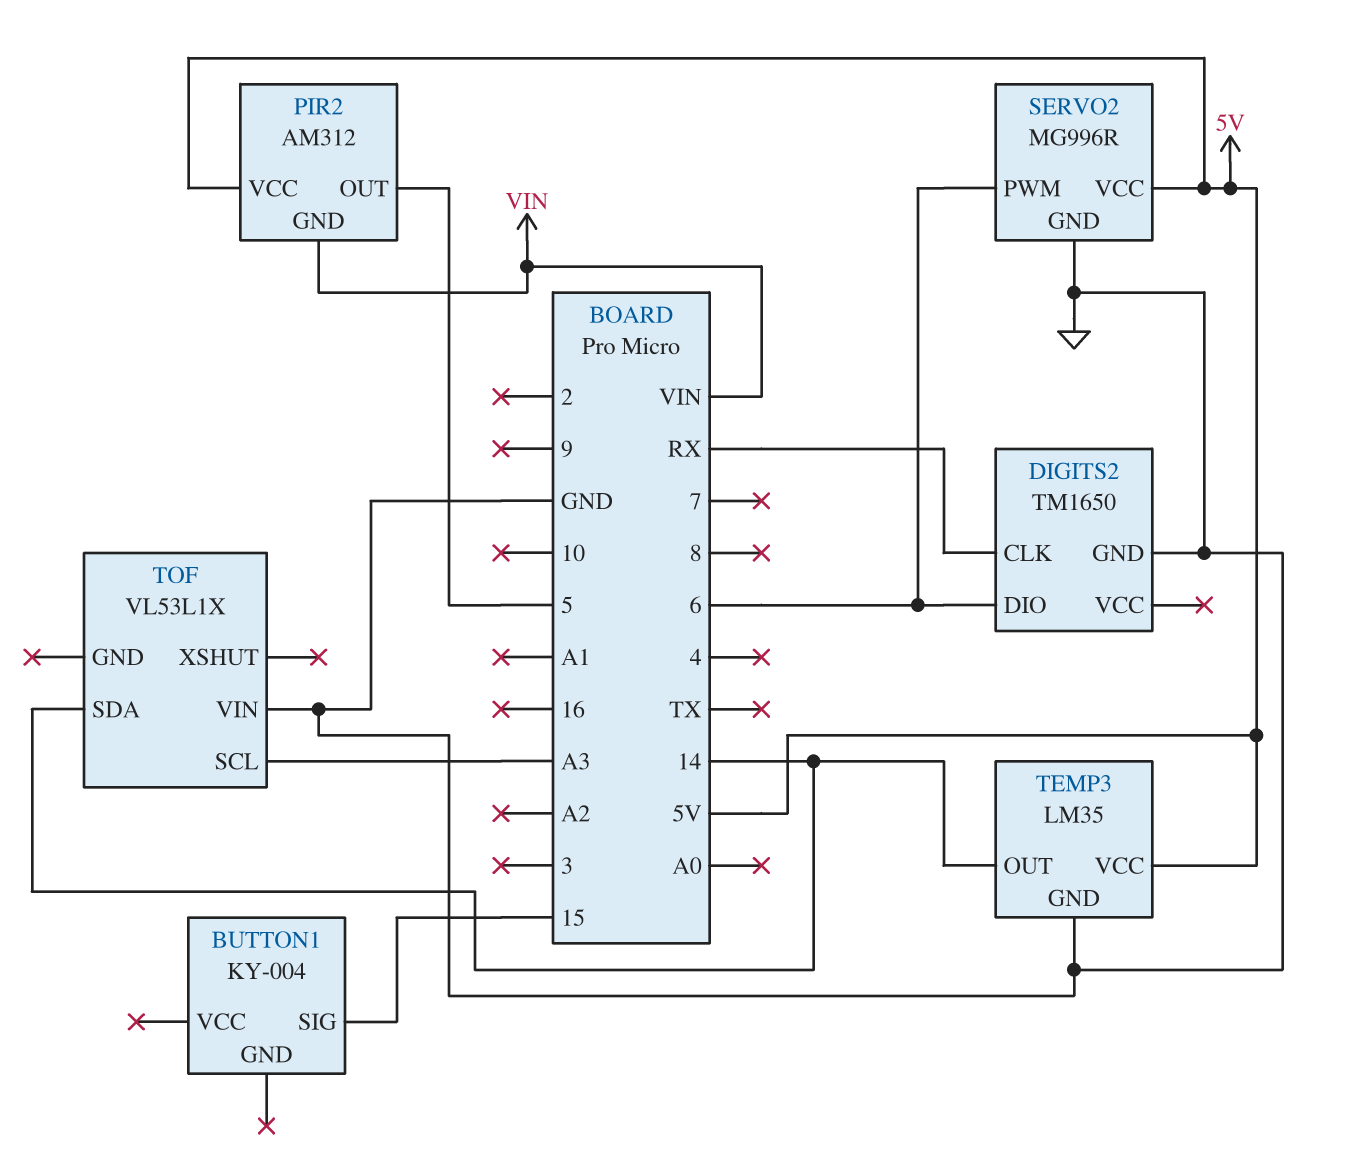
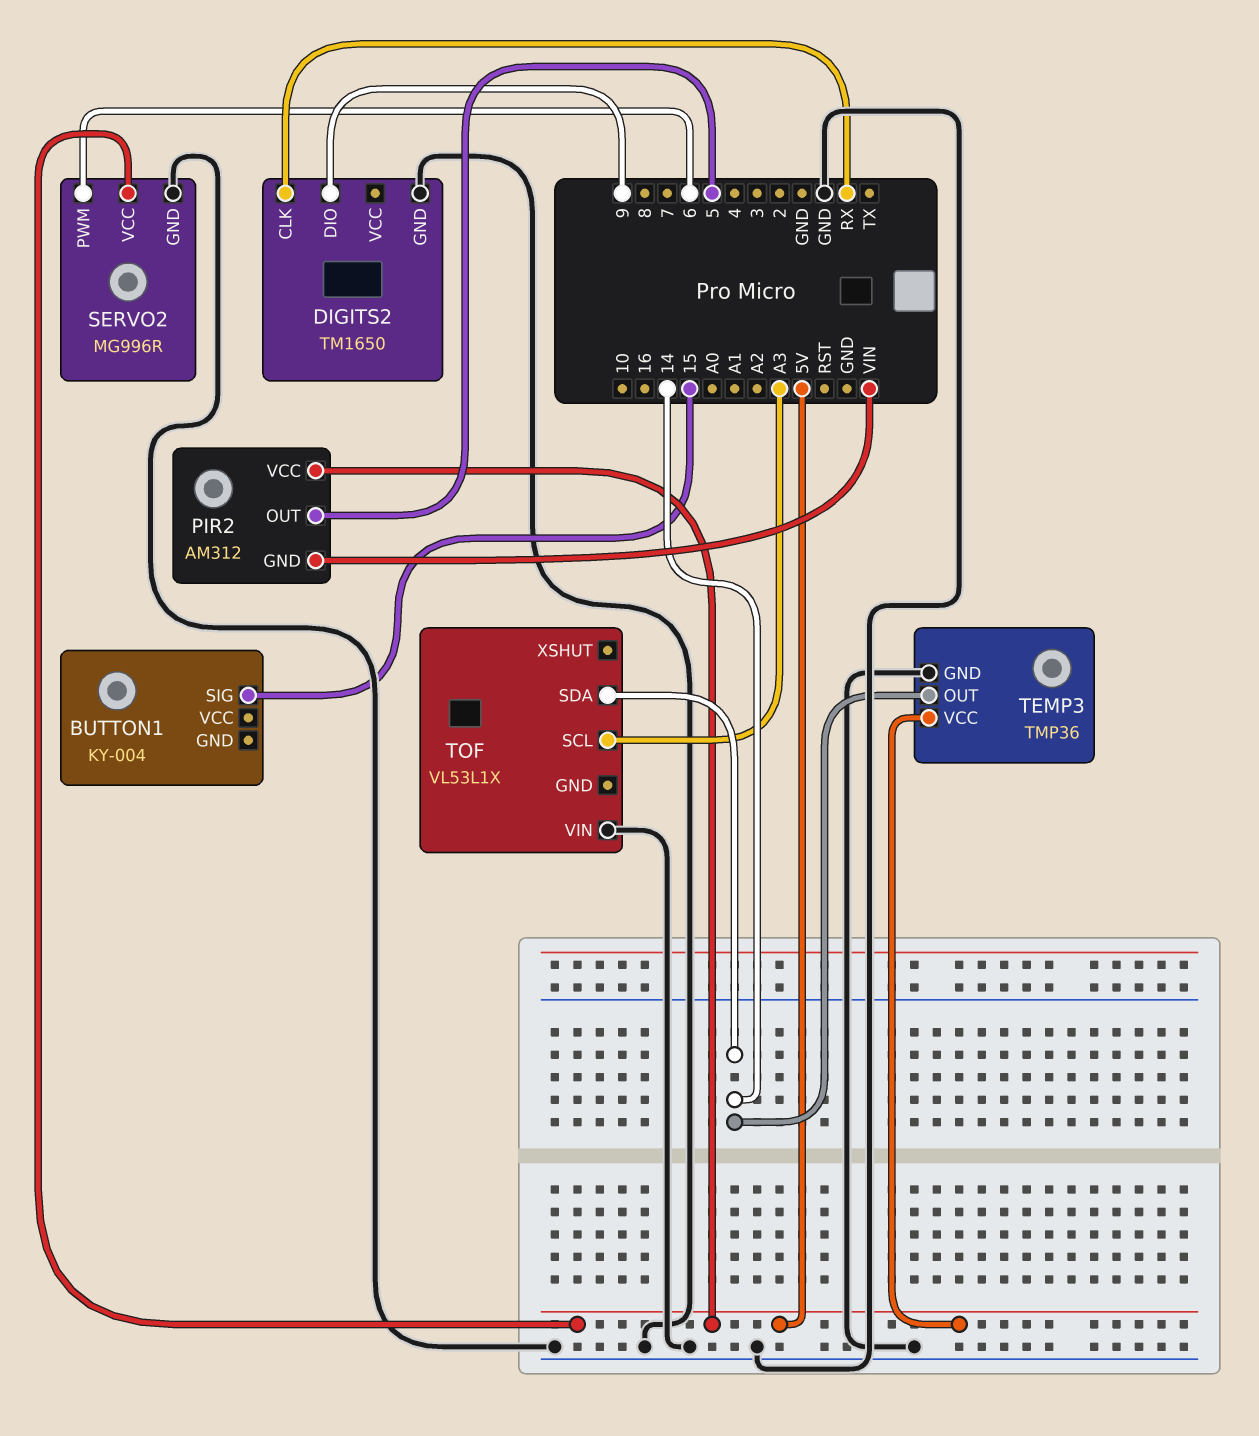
DIGITS2 pin DIO: 6 -> 9
TEMP3: LM35 -> TMP36

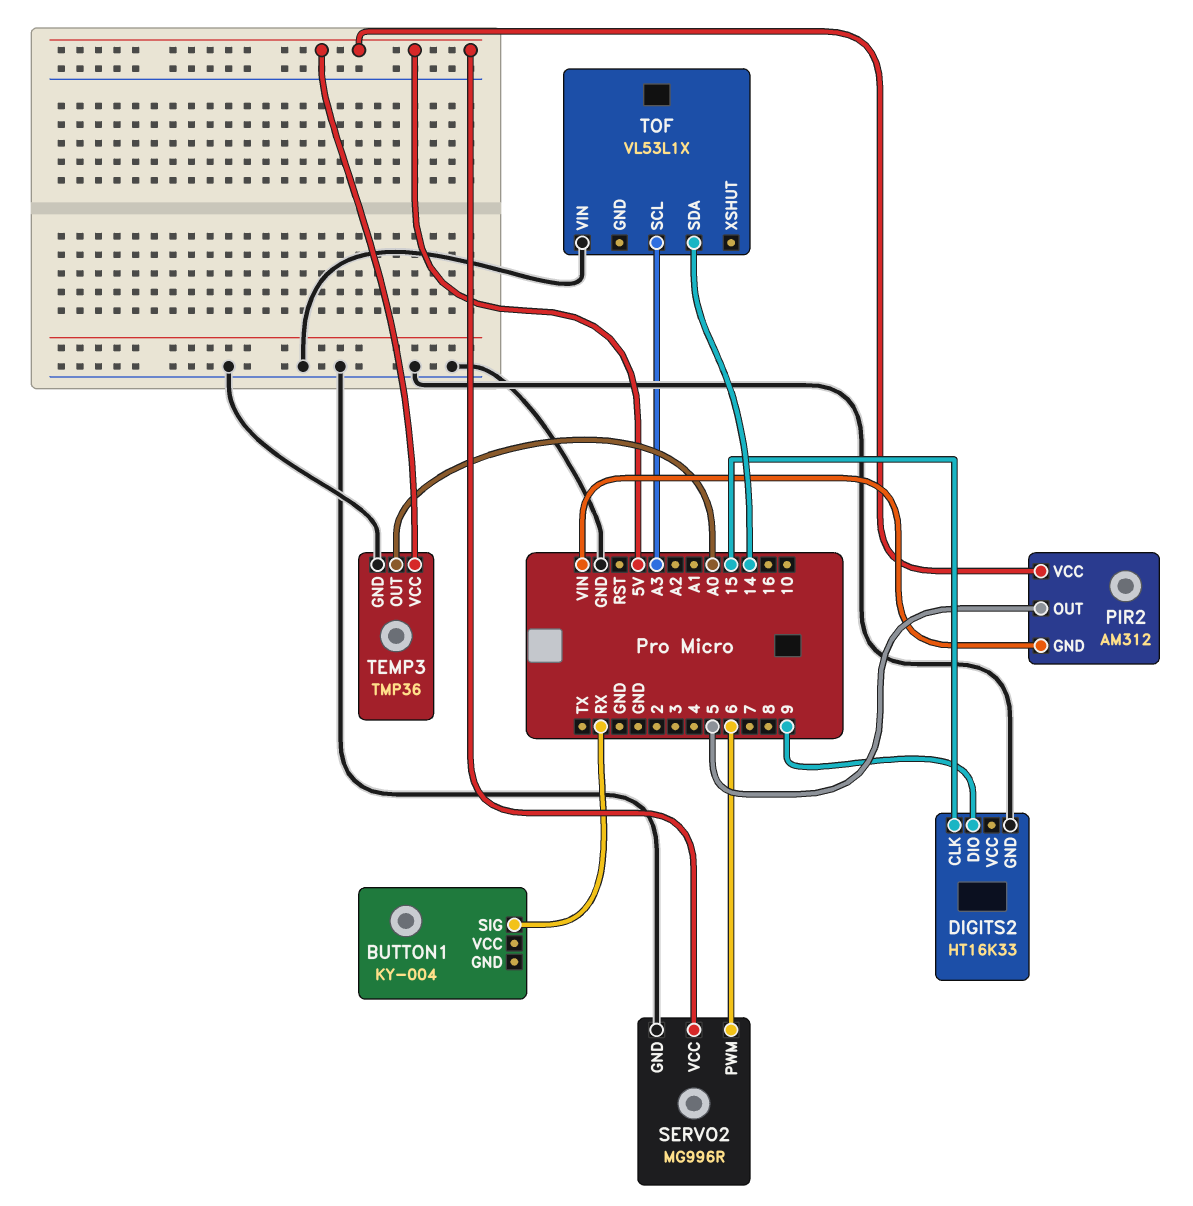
BUTTON1 pin SIG: 15 -> RX
DIGITS2: TM1650 -> HT16K33
DIGITS2 pin CLK: RX -> 15
TEMP3 pin OUT: 14 -> A0

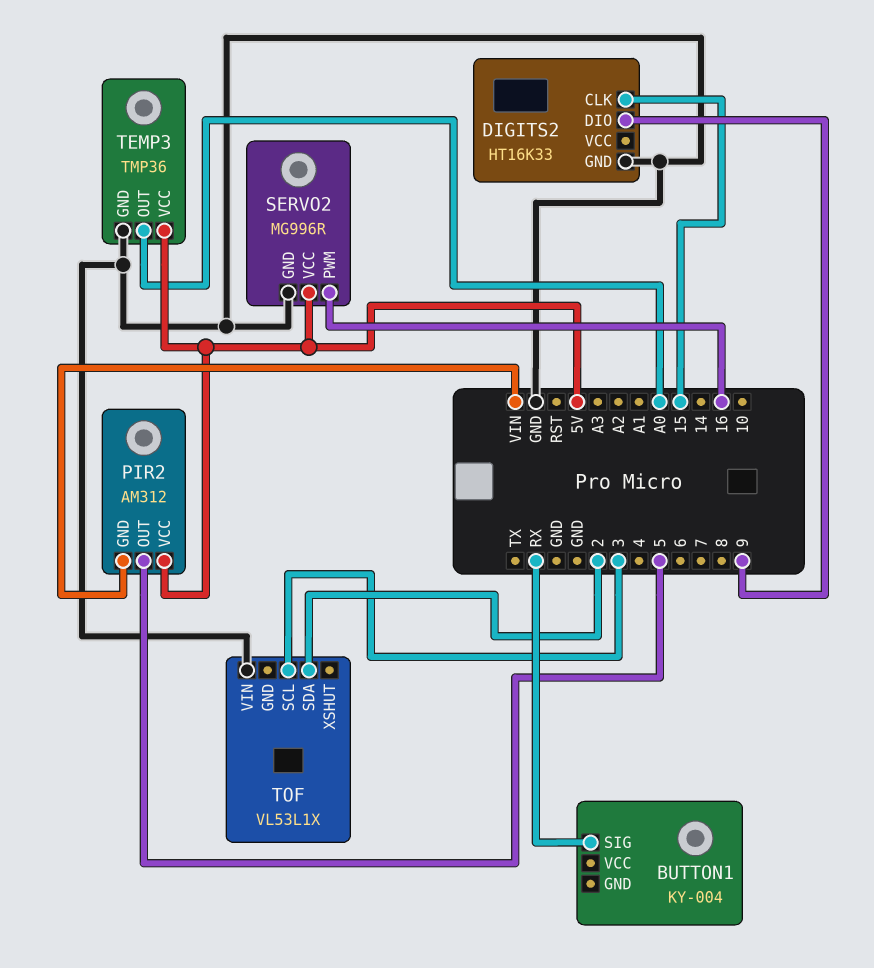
SERVO2 pin PWM: 6 -> 16
TOF pin SCL: A3 -> 3
TOF pin SDA: 14 -> 2

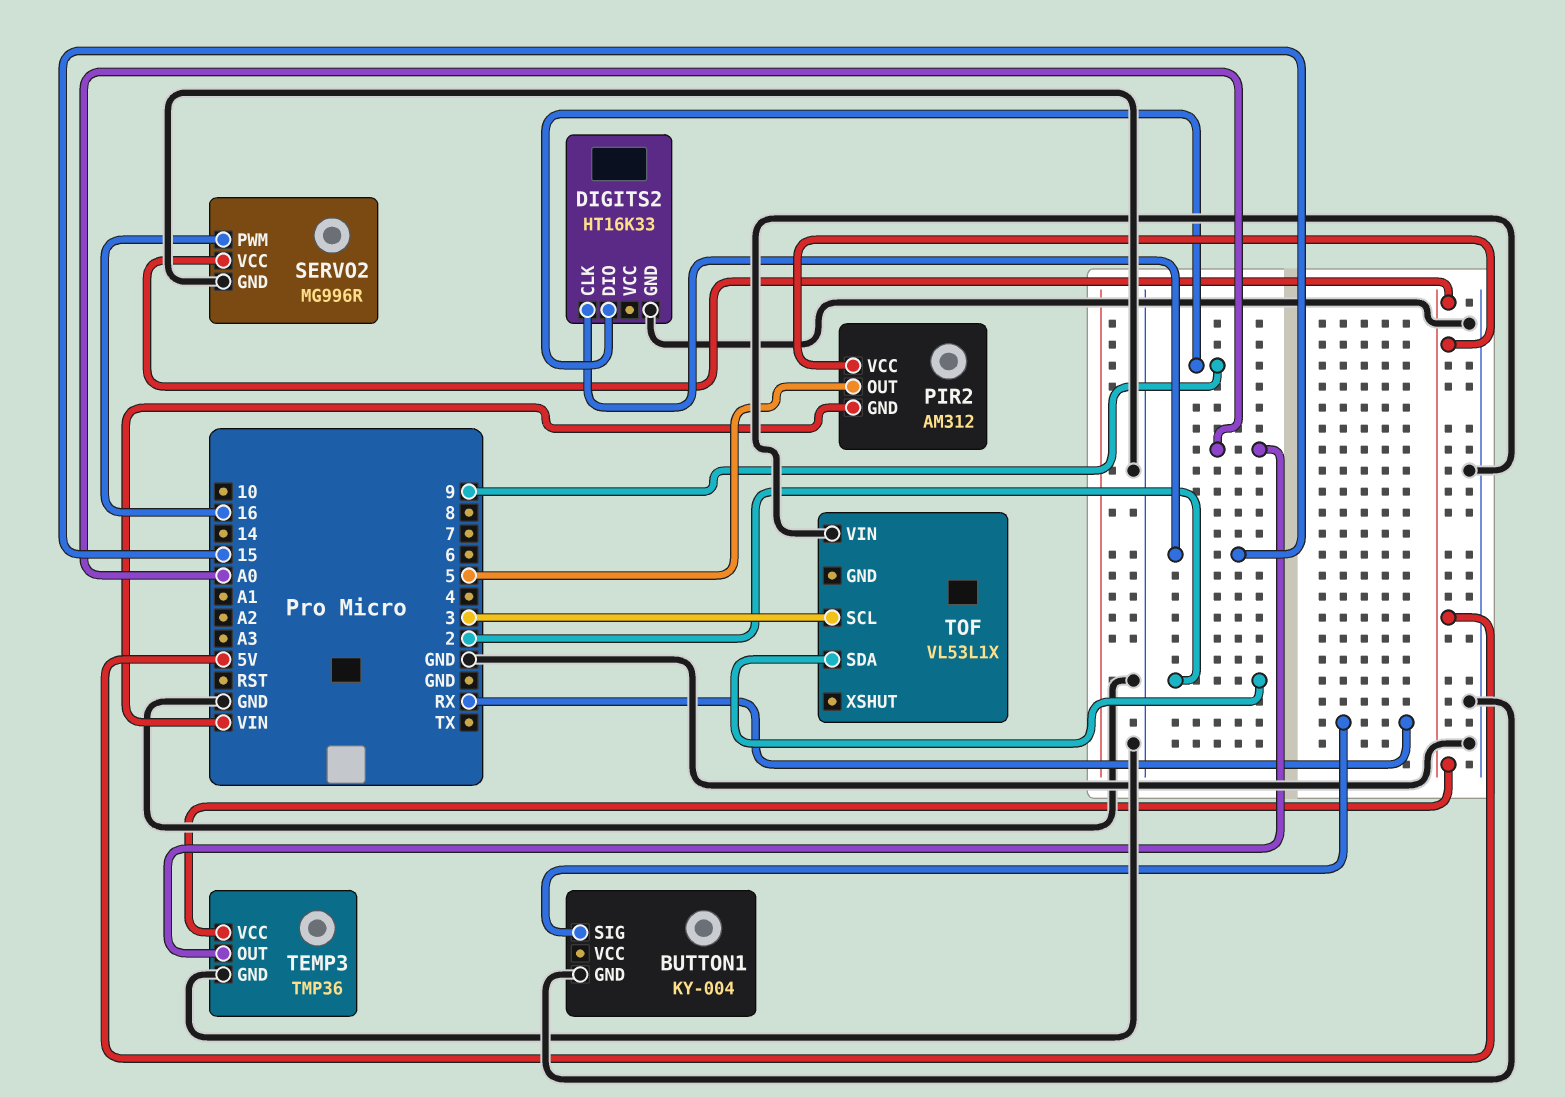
BUTTON1 pin GND: none -> GND

